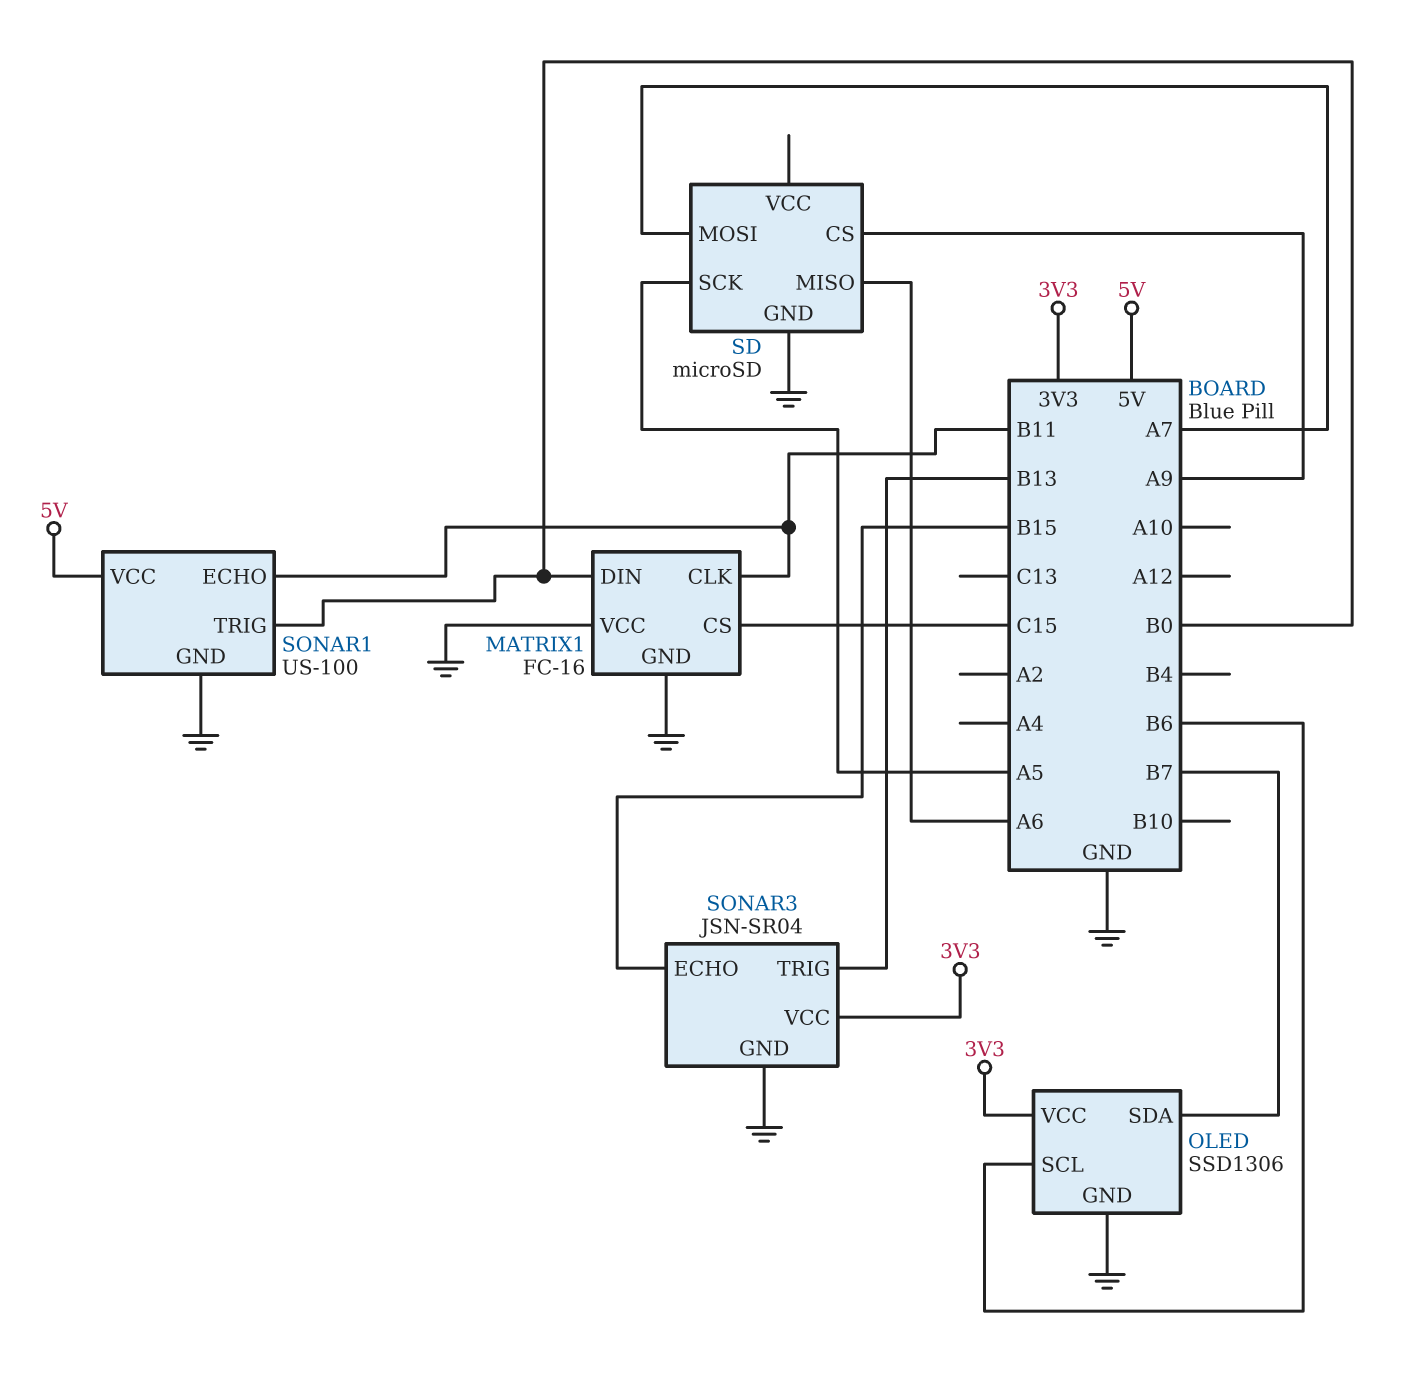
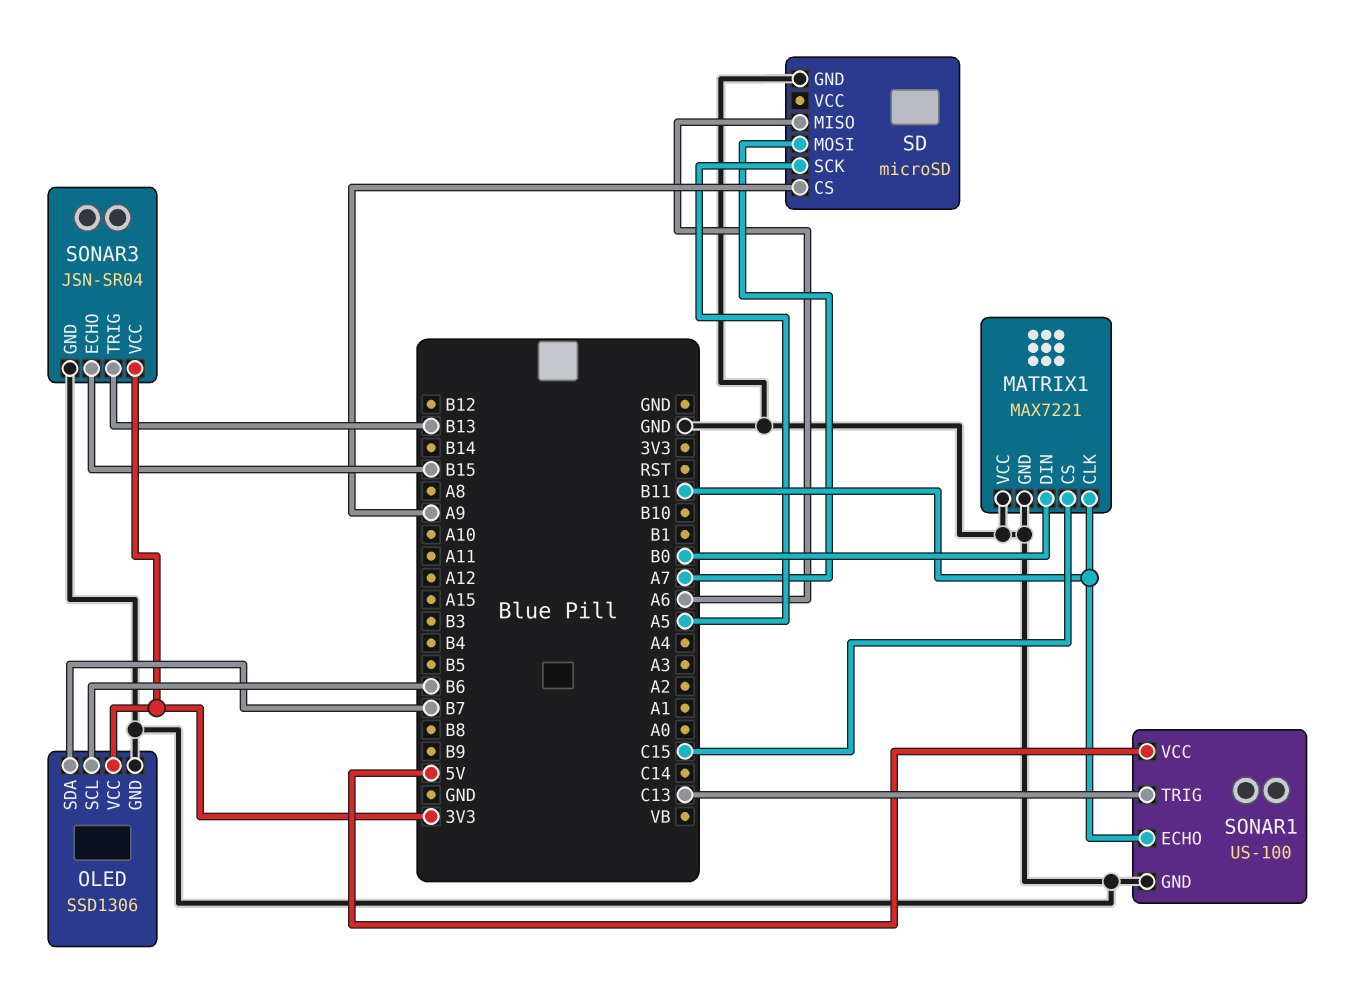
MATRIX1: FC-16 -> MAX7221
SONAR1 pin TRIG: B0 -> C13

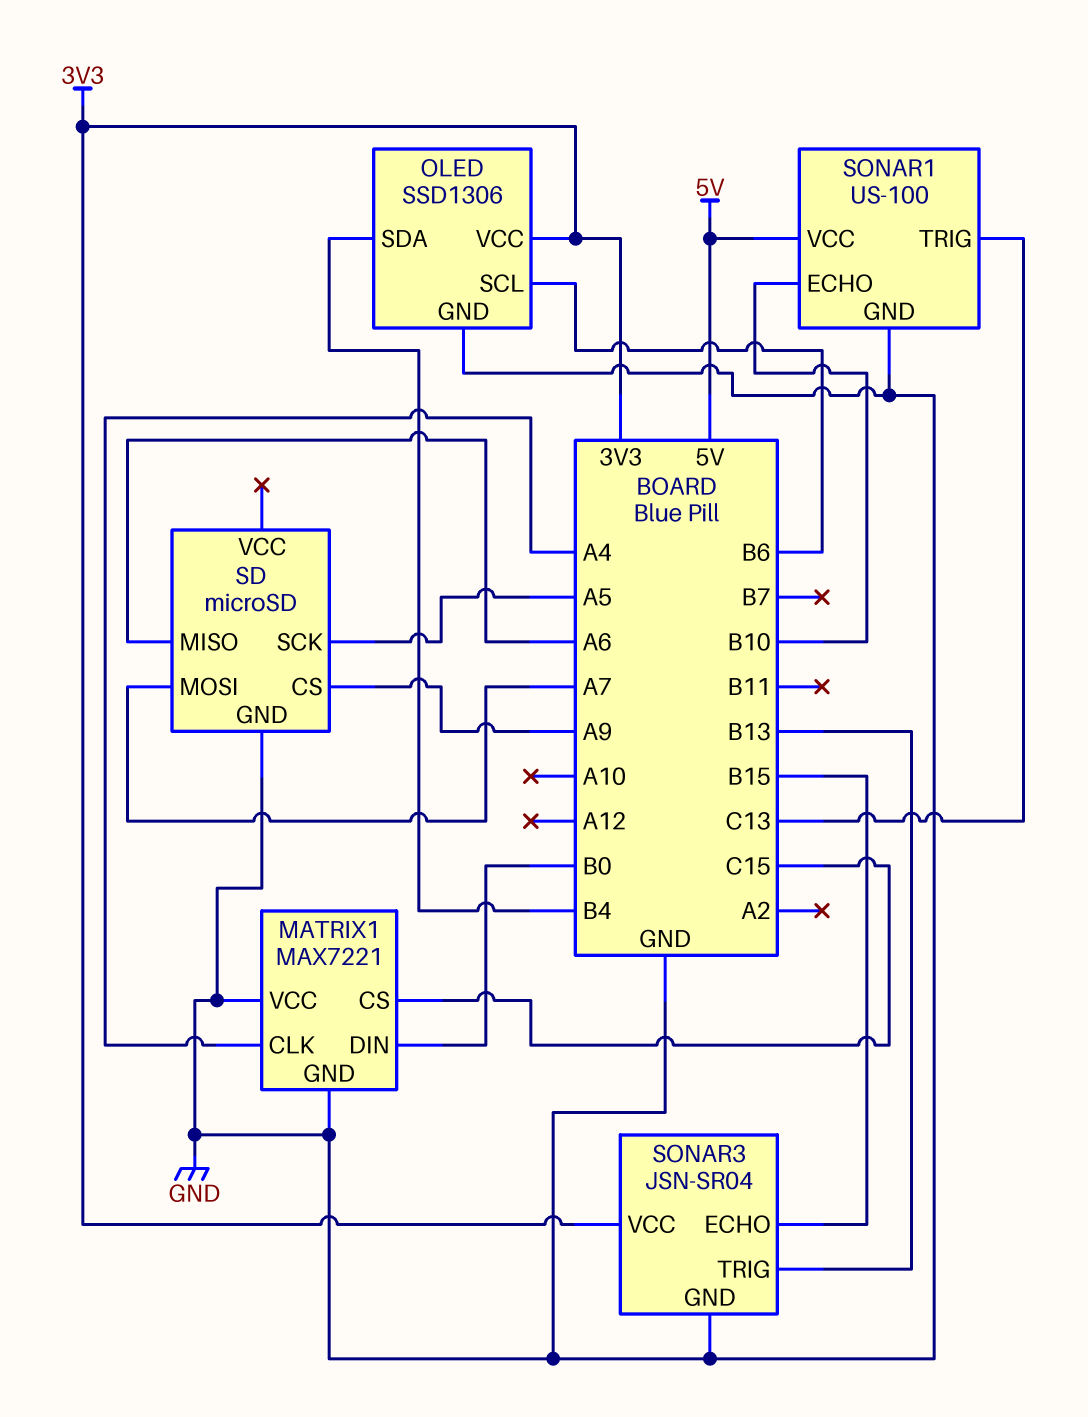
MATRIX1 pin CLK: B11 -> A4
OLED pin SDA: B7 -> B4
SONAR1 pin ECHO: B11 -> B10

